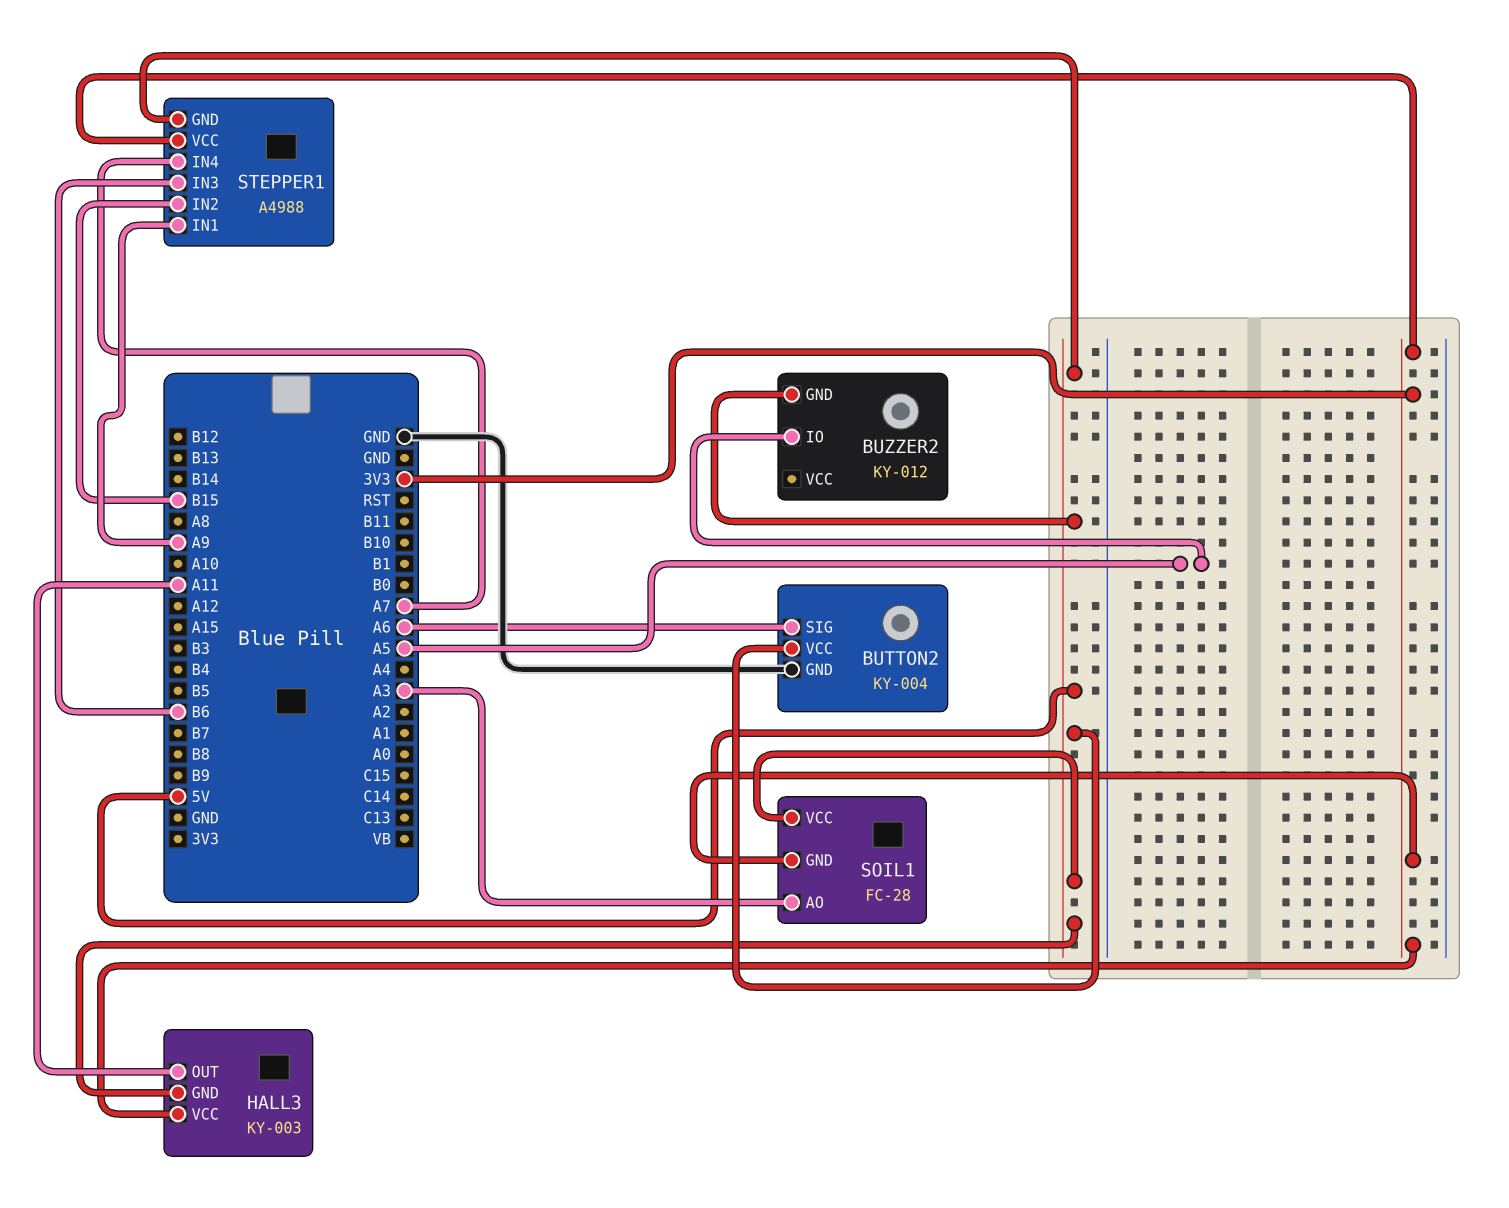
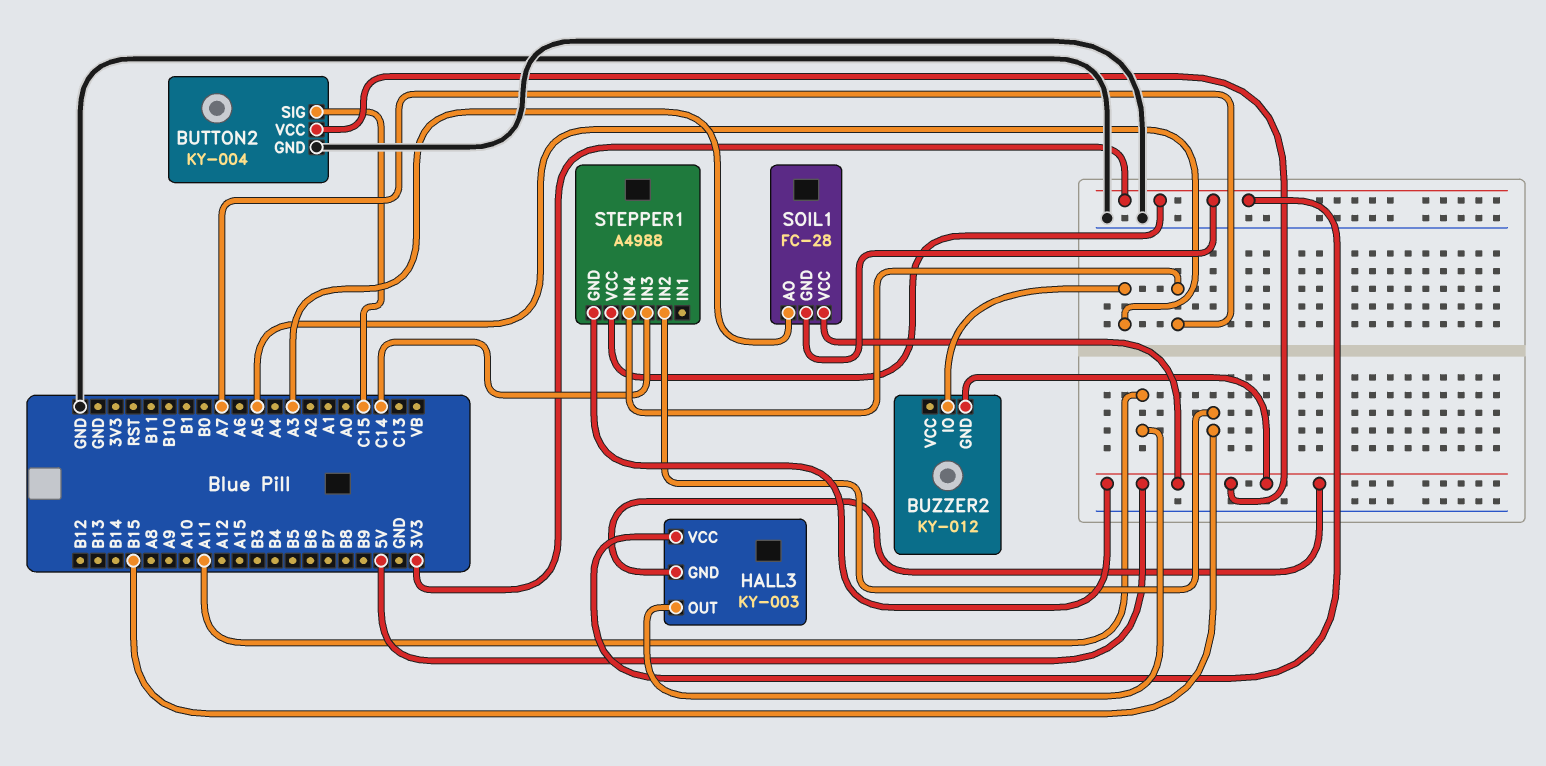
BUTTON2 pin SIG: A6 -> C15
STEPPER1 pin IN1: A9 -> none
STEPPER1 pin IN3: B6 -> C14

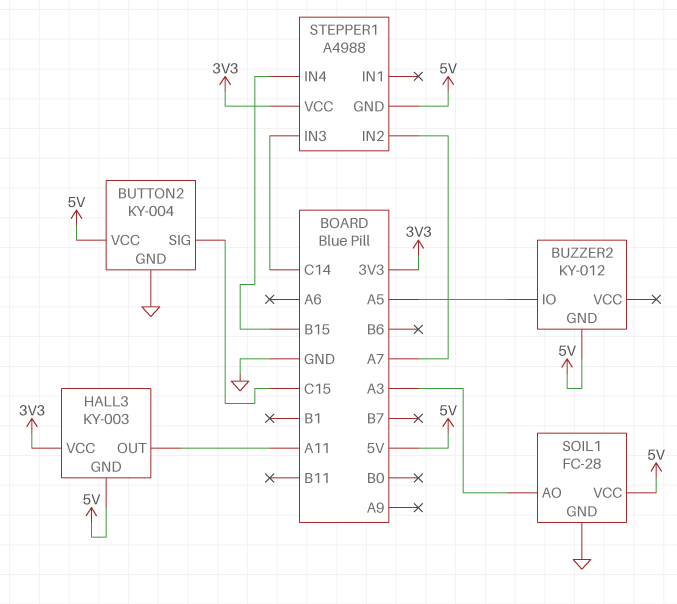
SOIL1 pin GND: 3V3 -> GND
STEPPER1 pin IN2: B15 -> A7
STEPPER1 pin IN4: A7 -> B15

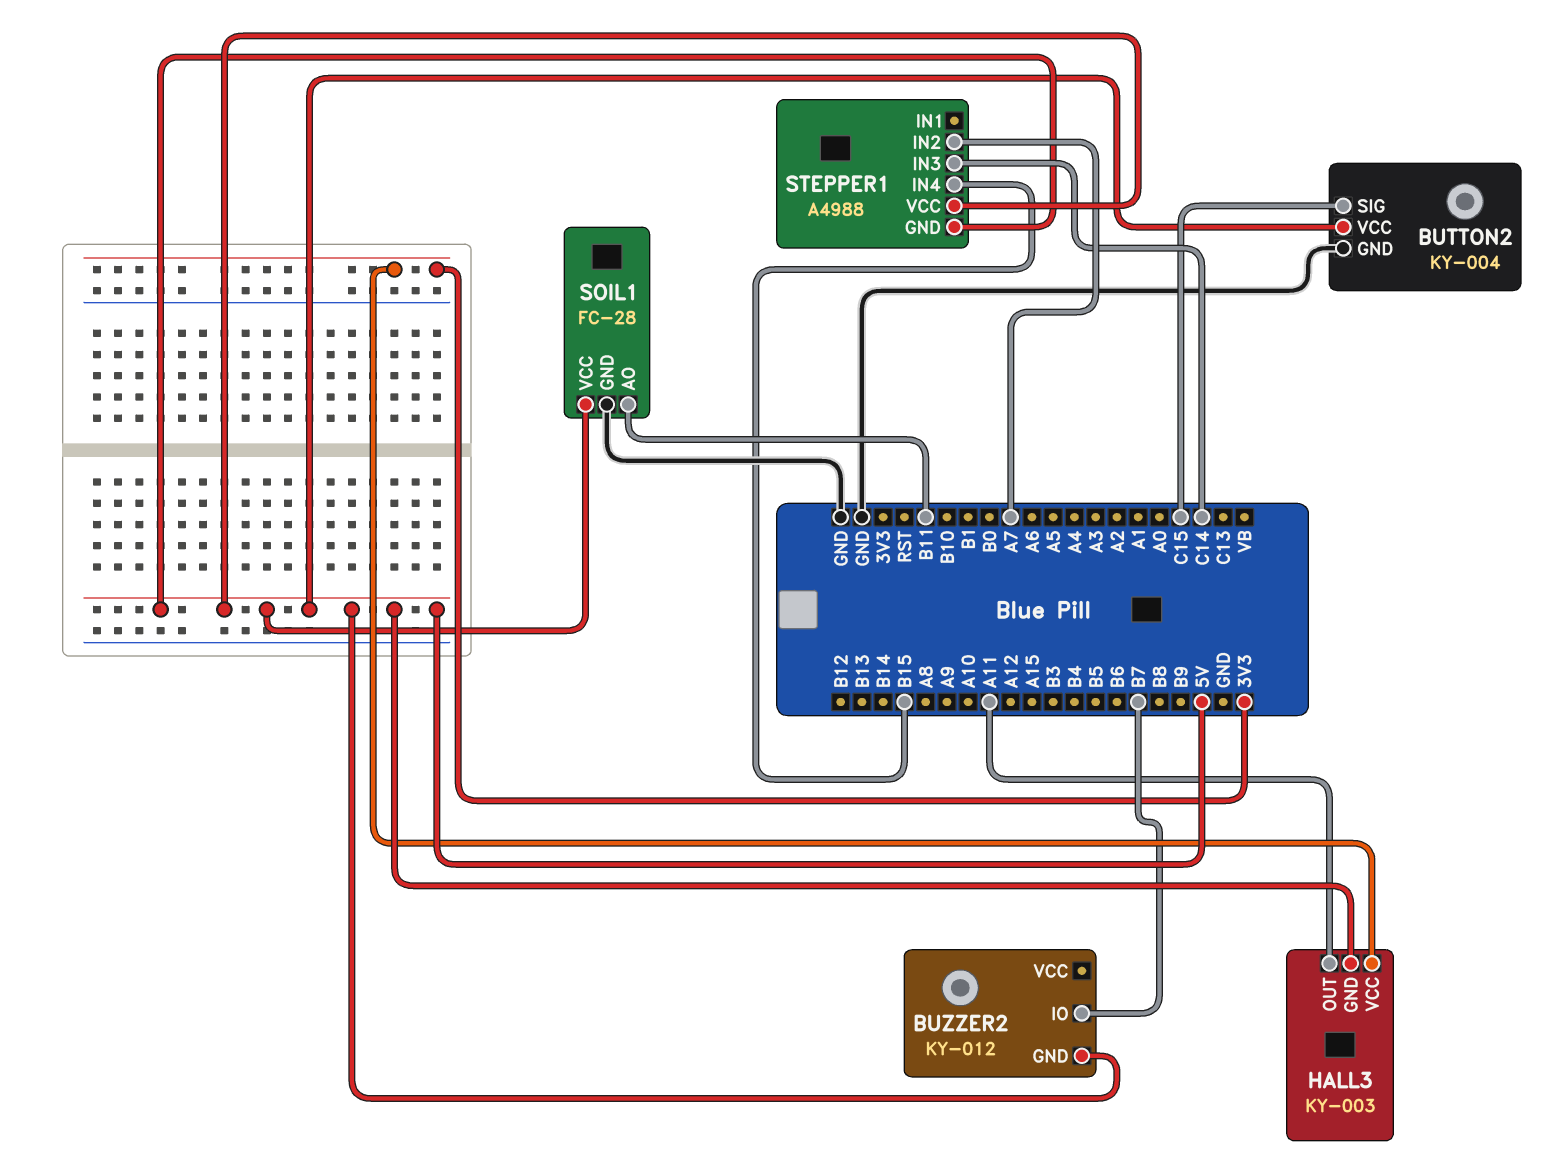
BUZZER2 pin IO: A5 -> B7
SOIL1 pin AO: A3 -> B11
STEPPER1 pin VCC: 3V3 -> 5V

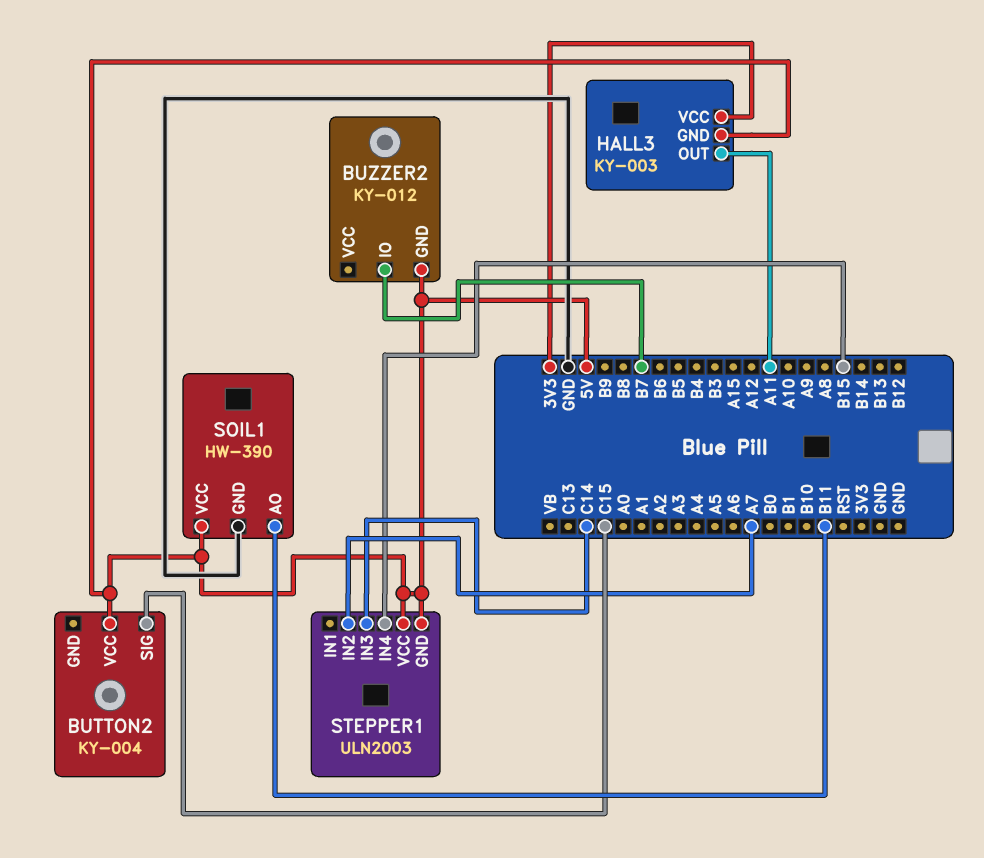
BUTTON2 pin GND: GND -> none
SOIL1: FC-28 -> HW-390
STEPPER1: A4988 -> ULN2003

